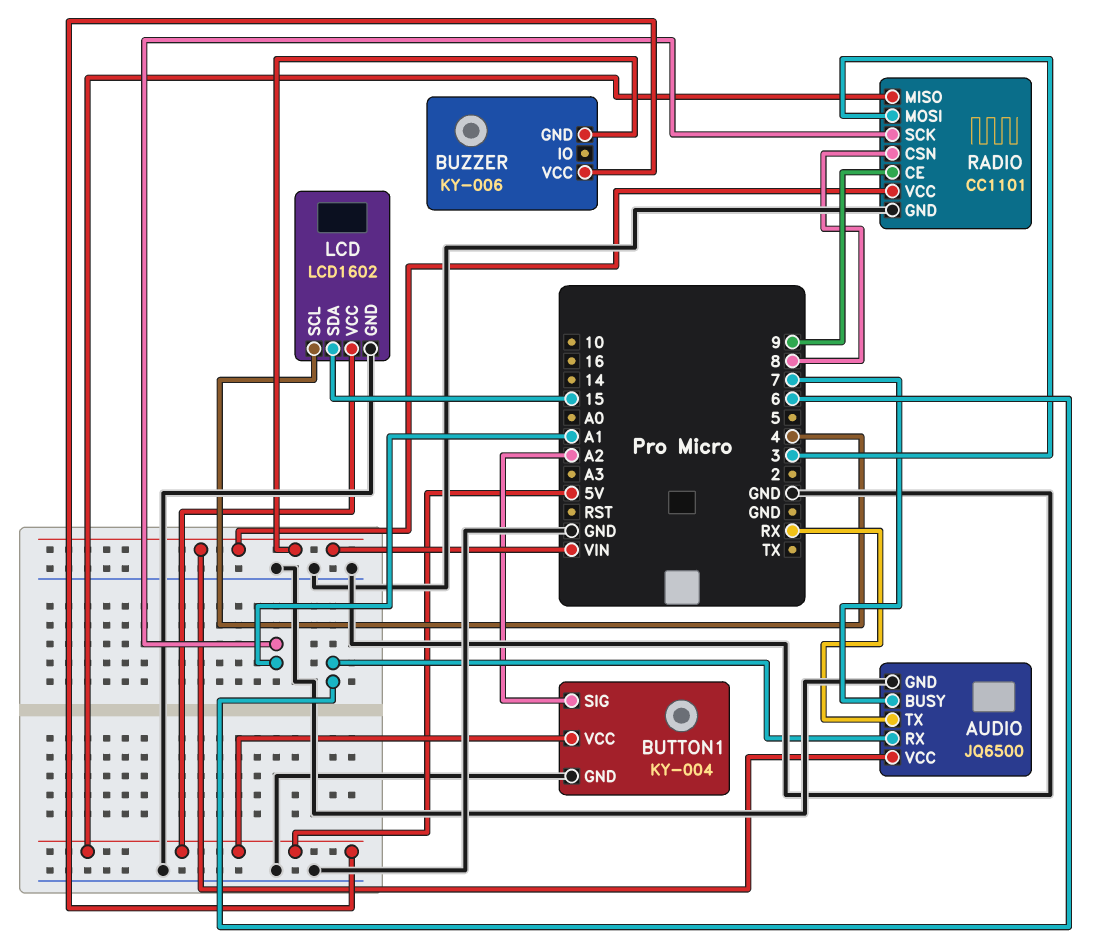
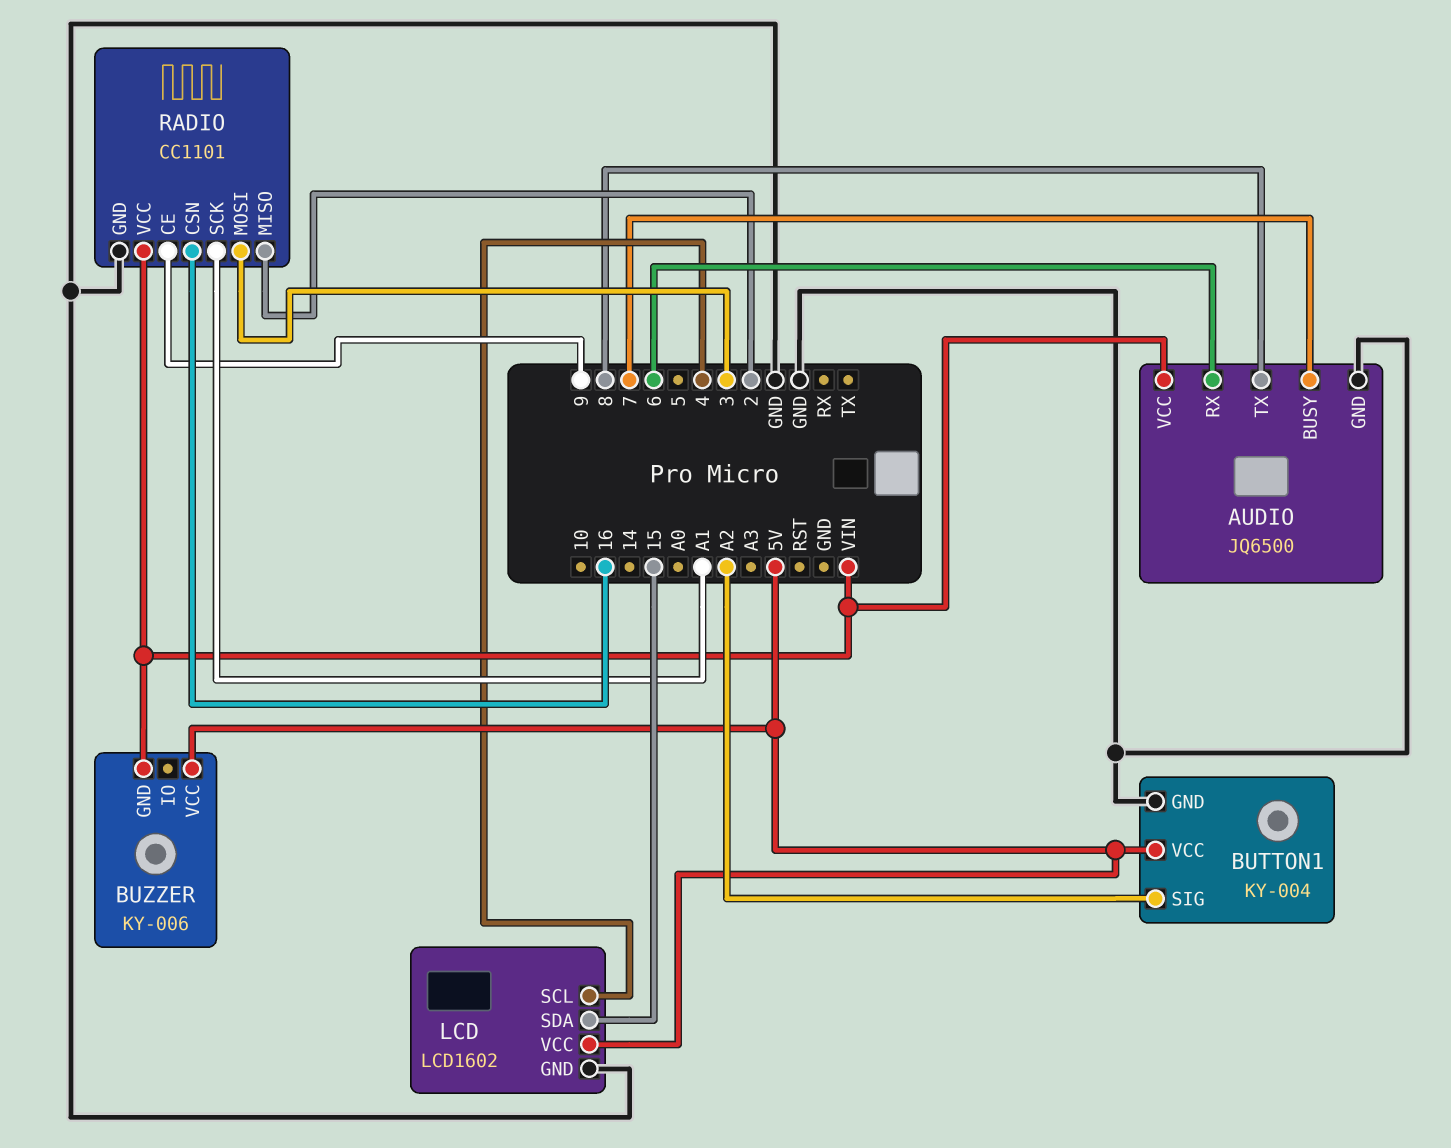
AUDIO pin TX: RX -> 8
RADIO pin CSN: 8 -> 16
RADIO pin MISO: 5V -> 2

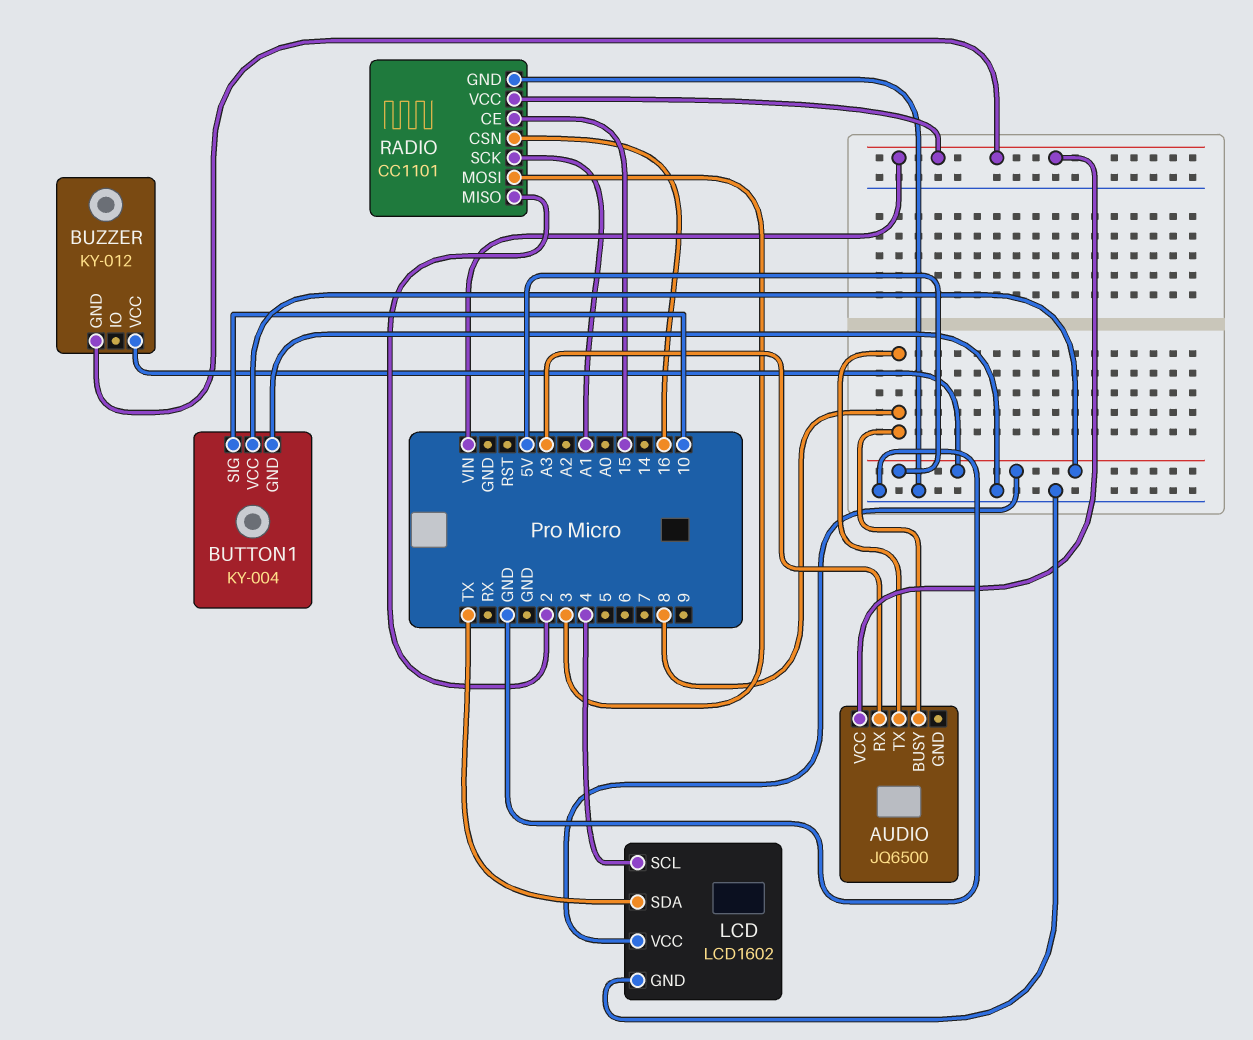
AUDIO pin BUSY: 7 -> 8
AUDIO pin GND: GND -> none
AUDIO pin RX: 6 -> A3
BUTTON1 pin SIG: A2 -> 10
BUZZER: KY-006 -> KY-012
LCD pin SDA: 15 -> TX
RADIO pin CE: 9 -> 15

